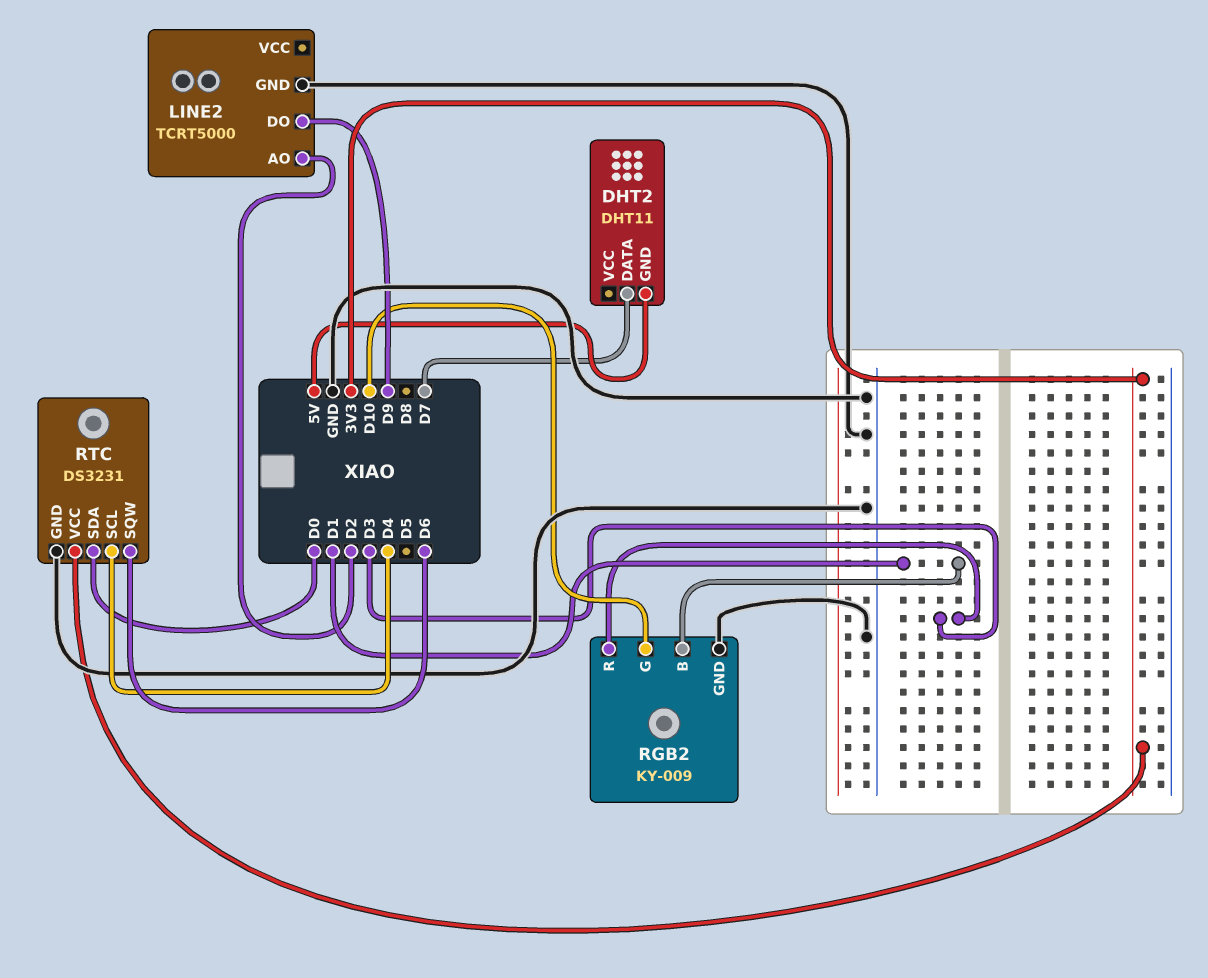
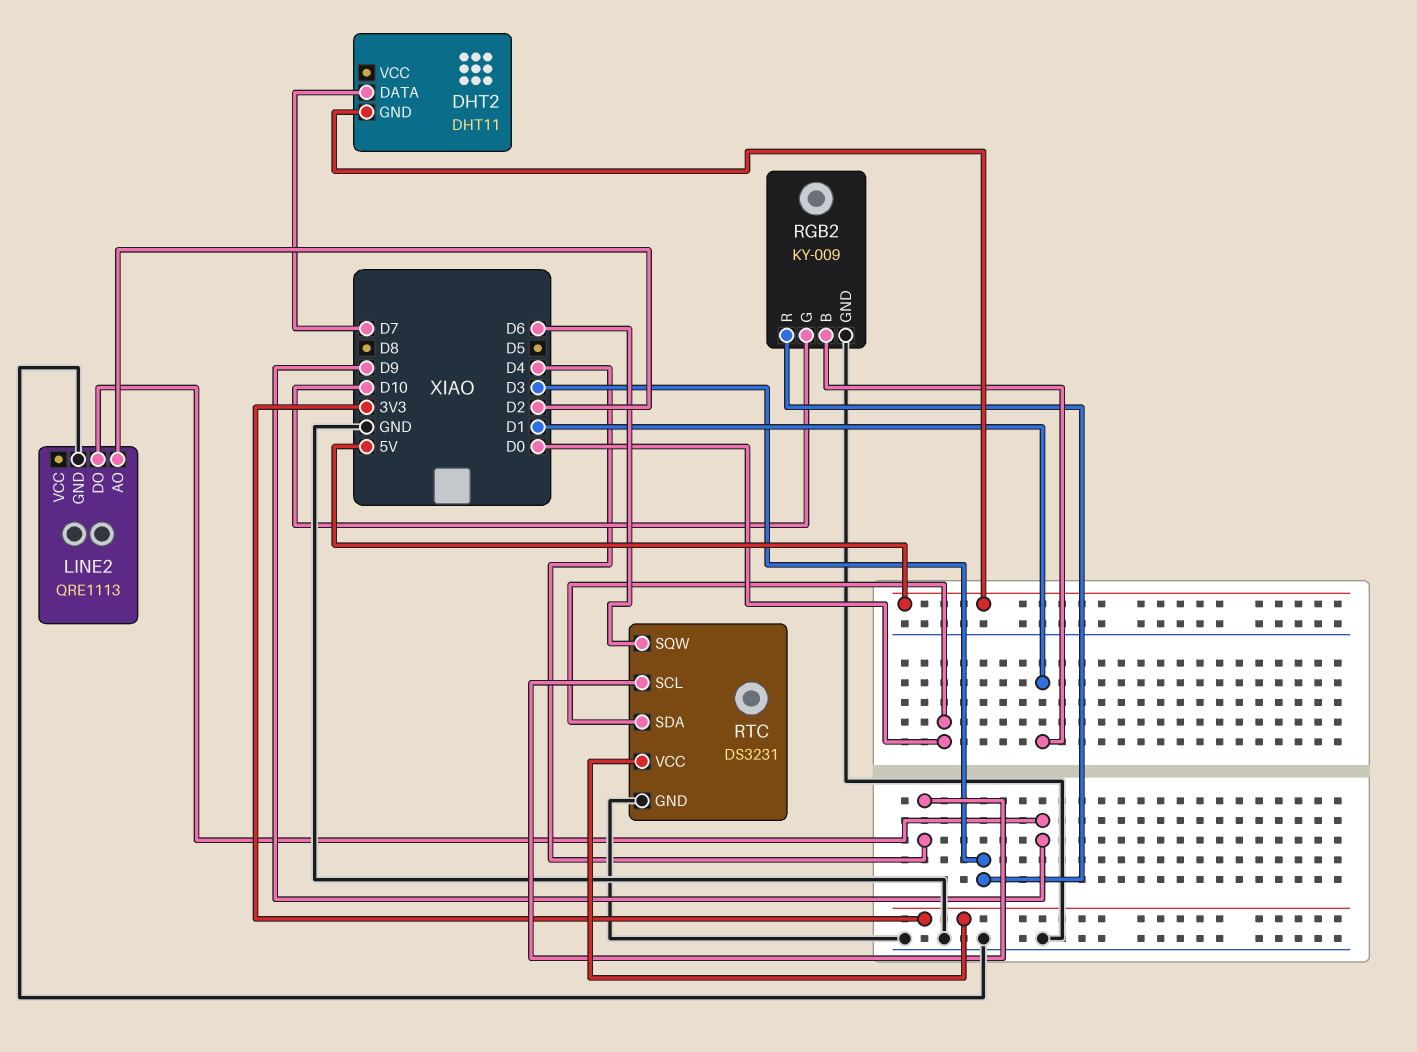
LINE2: TCRT5000 -> QRE1113

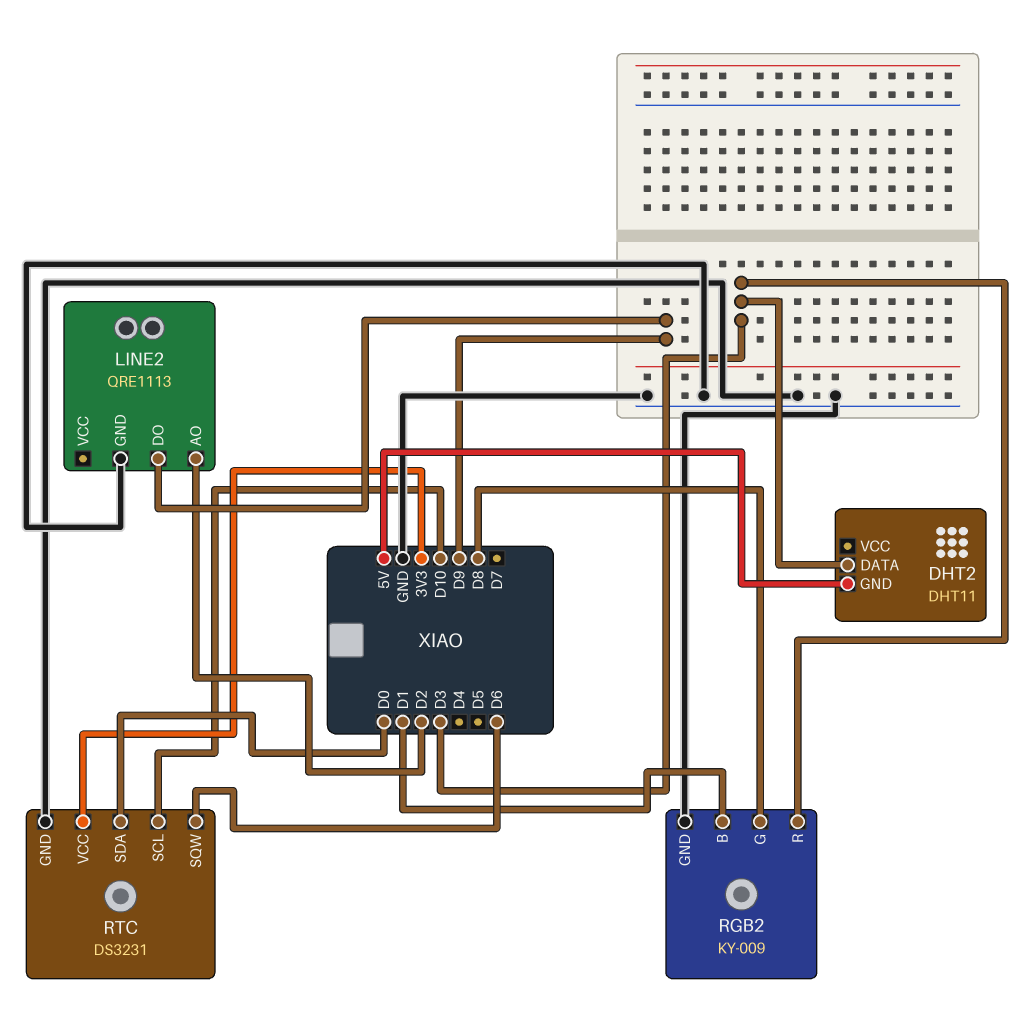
DHT2 pin DATA: D7 -> D3
RGB2 pin G: D10 -> D8
RTC pin SCL: D4 -> D10

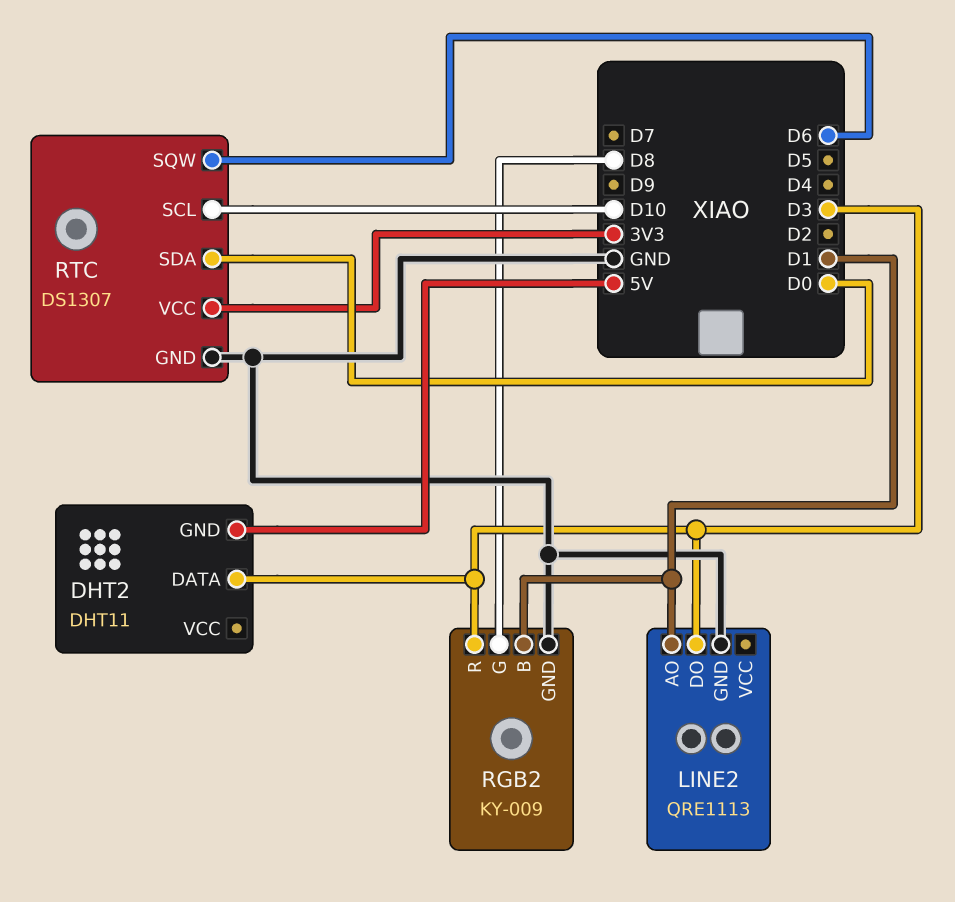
LINE2 pin AO: D2 -> D1
LINE2 pin DO: D9 -> D3
RTC: DS3231 -> DS1307

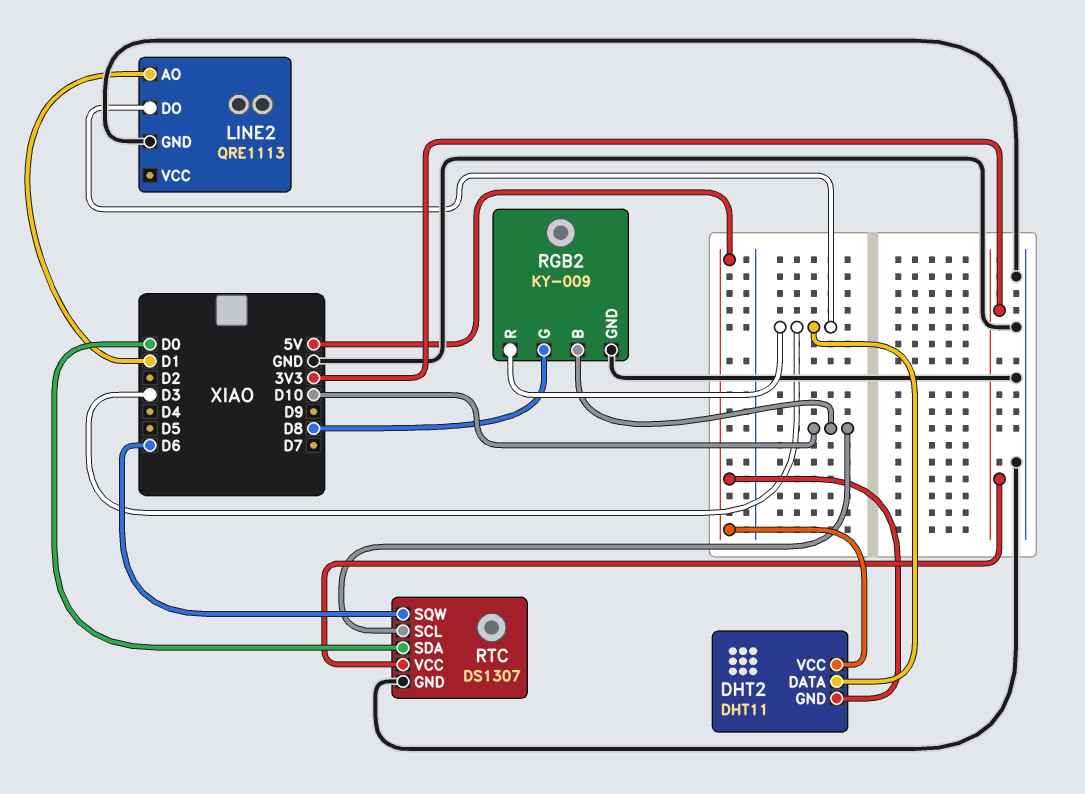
DHT2 pin VCC: none -> 5V
RGB2 pin B: D1 -> D10

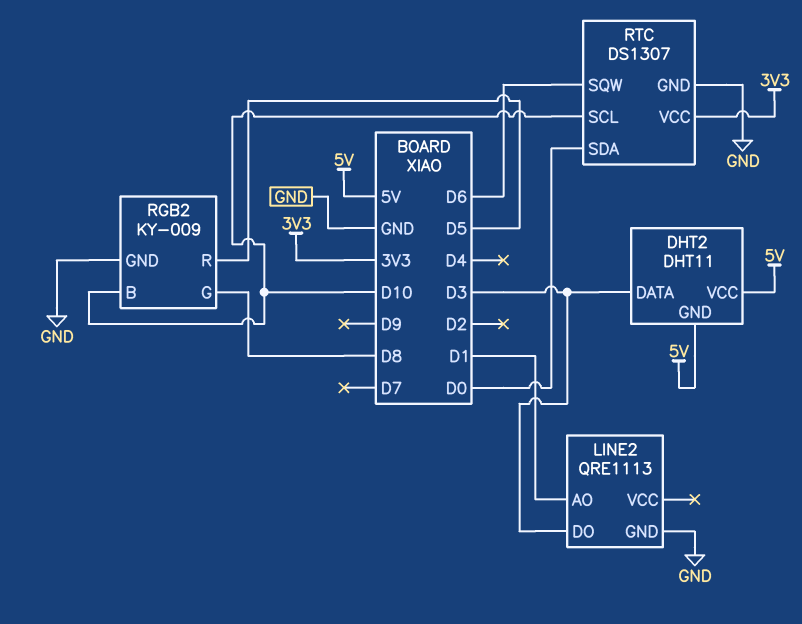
RGB2 pin R: D3 -> D5

